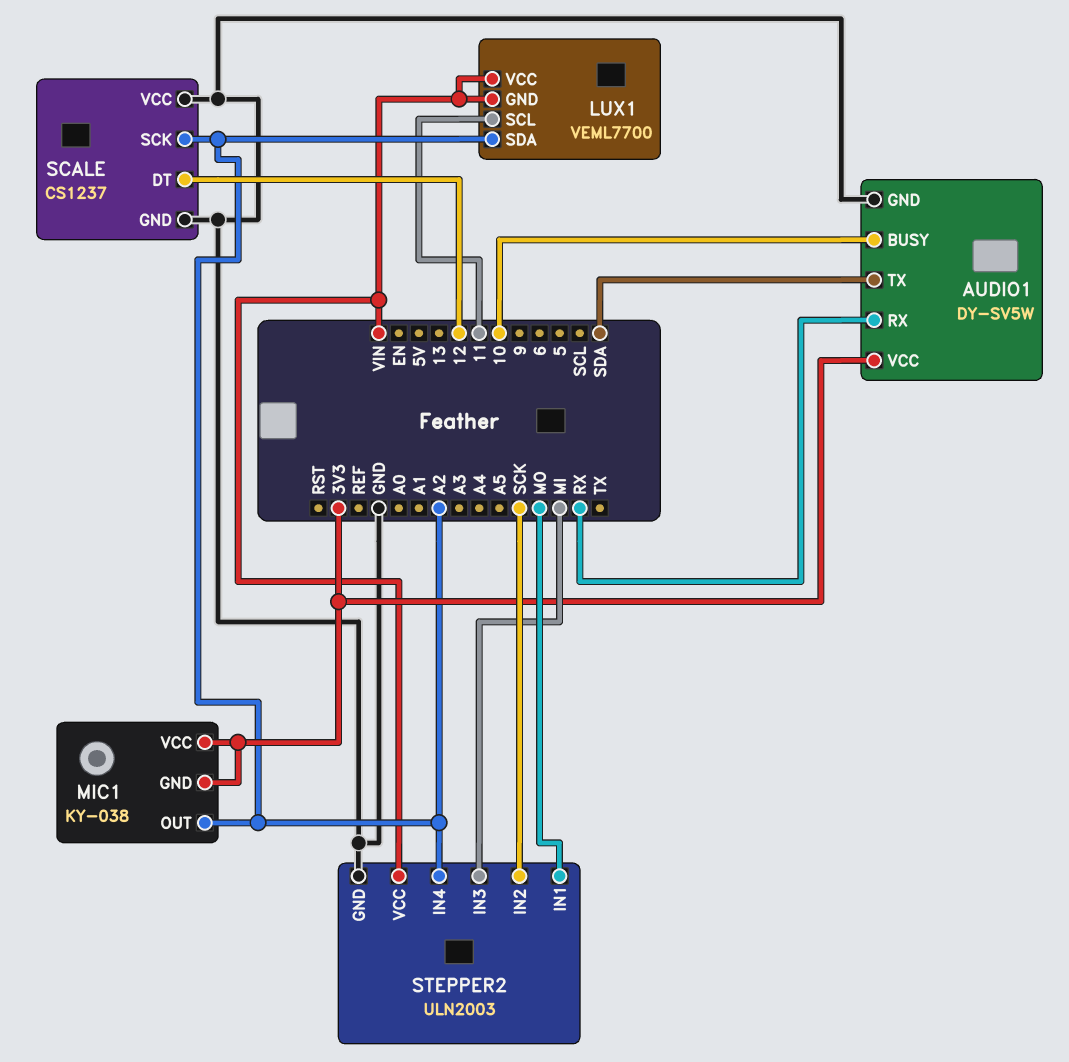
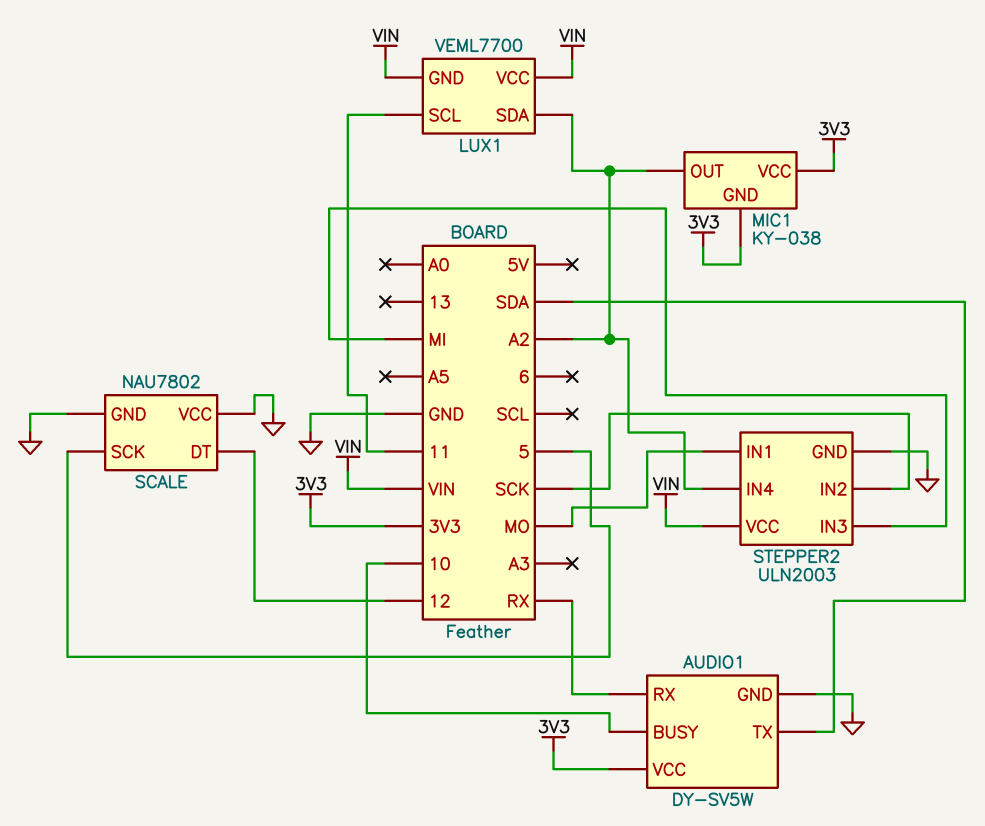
SCALE: CS1237 -> NAU7802
SCALE pin SCK: A2 -> 5

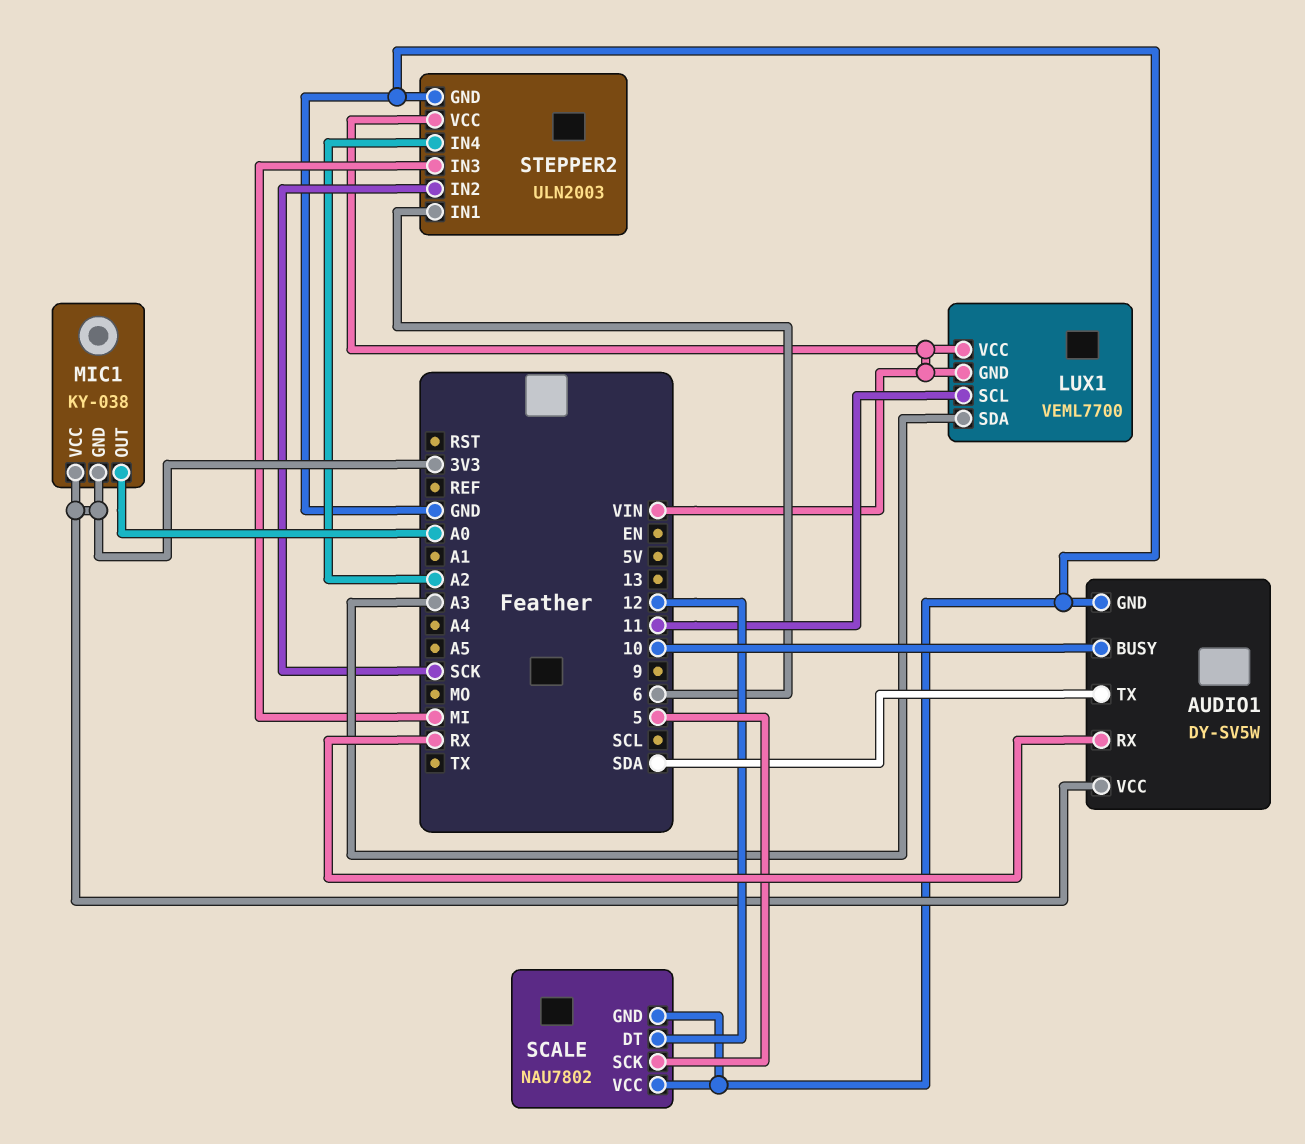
LUX1 pin SDA: A2 -> A3
MIC1 pin OUT: A2 -> A0
STEPPER2 pin IN1: MO -> 6

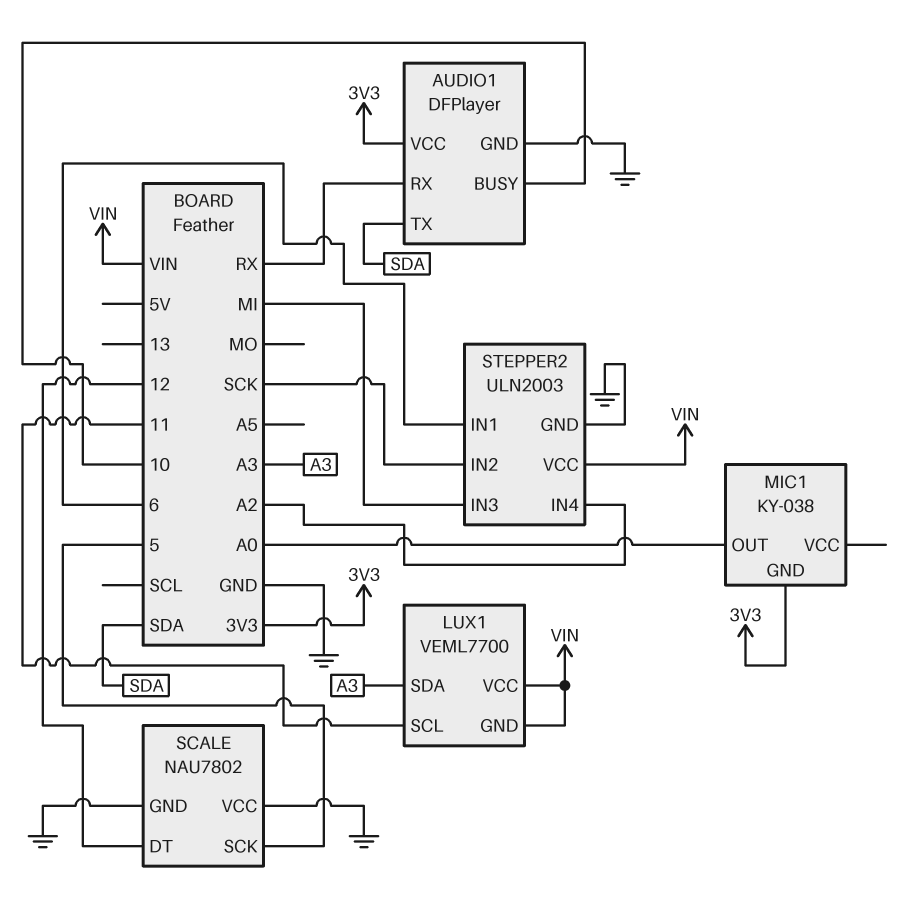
AUDIO1: DY-SV5W -> DFPlayer
MIC1 pin VCC: 3V3 -> none

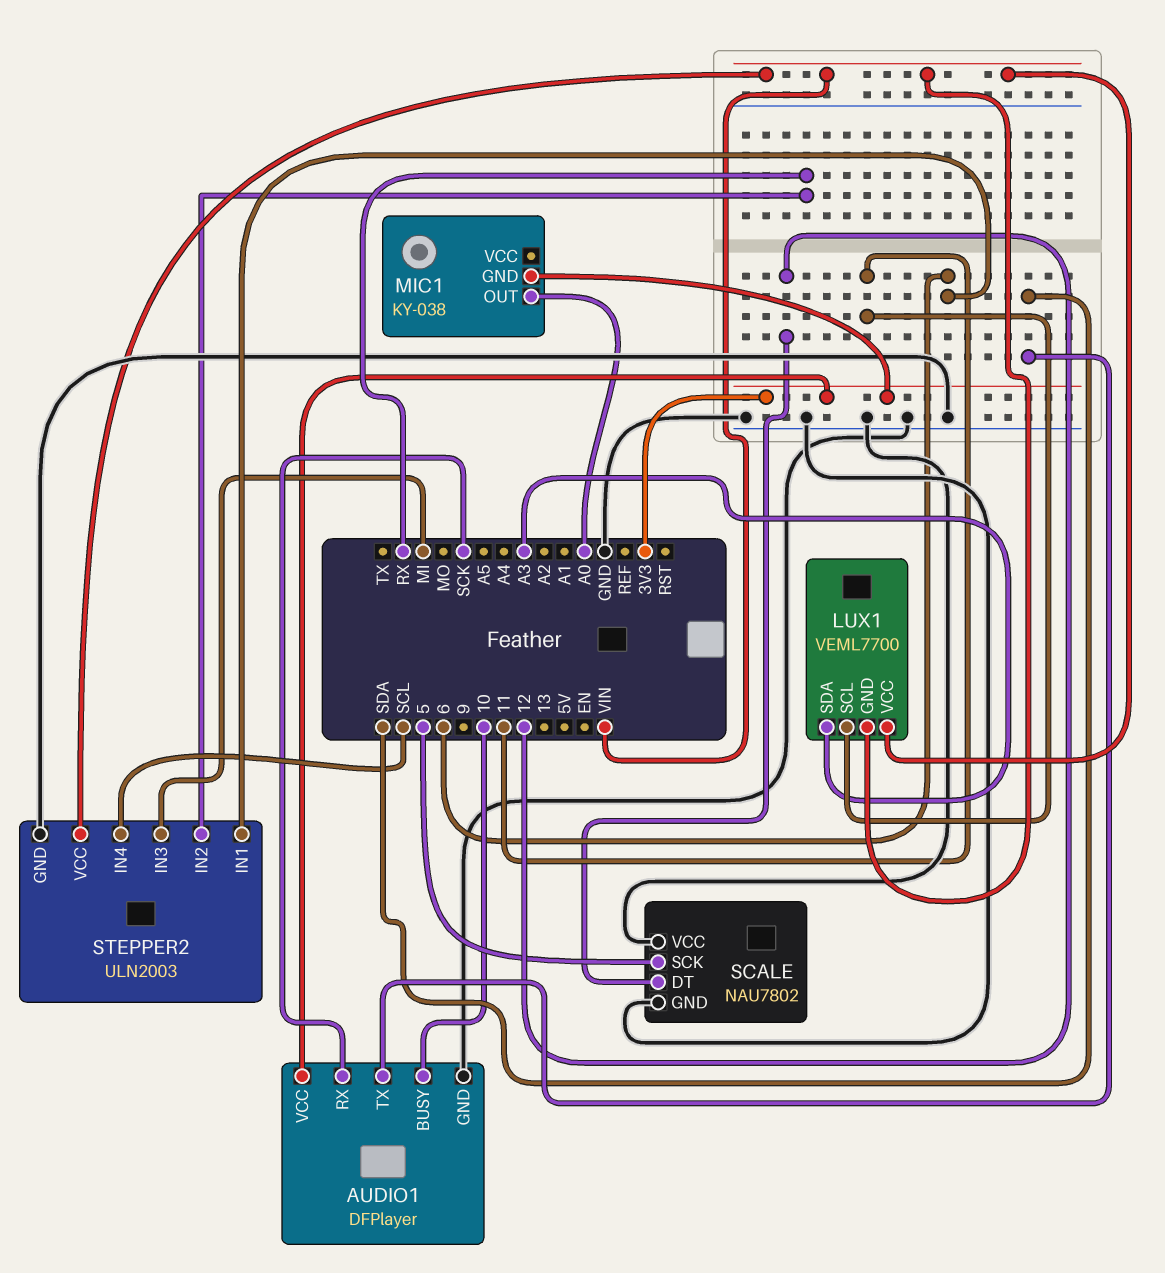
AUDIO1 pin RX: RX -> SCK
STEPPER2 pin IN2: SCK -> RX
STEPPER2 pin IN4: A2 -> SCL

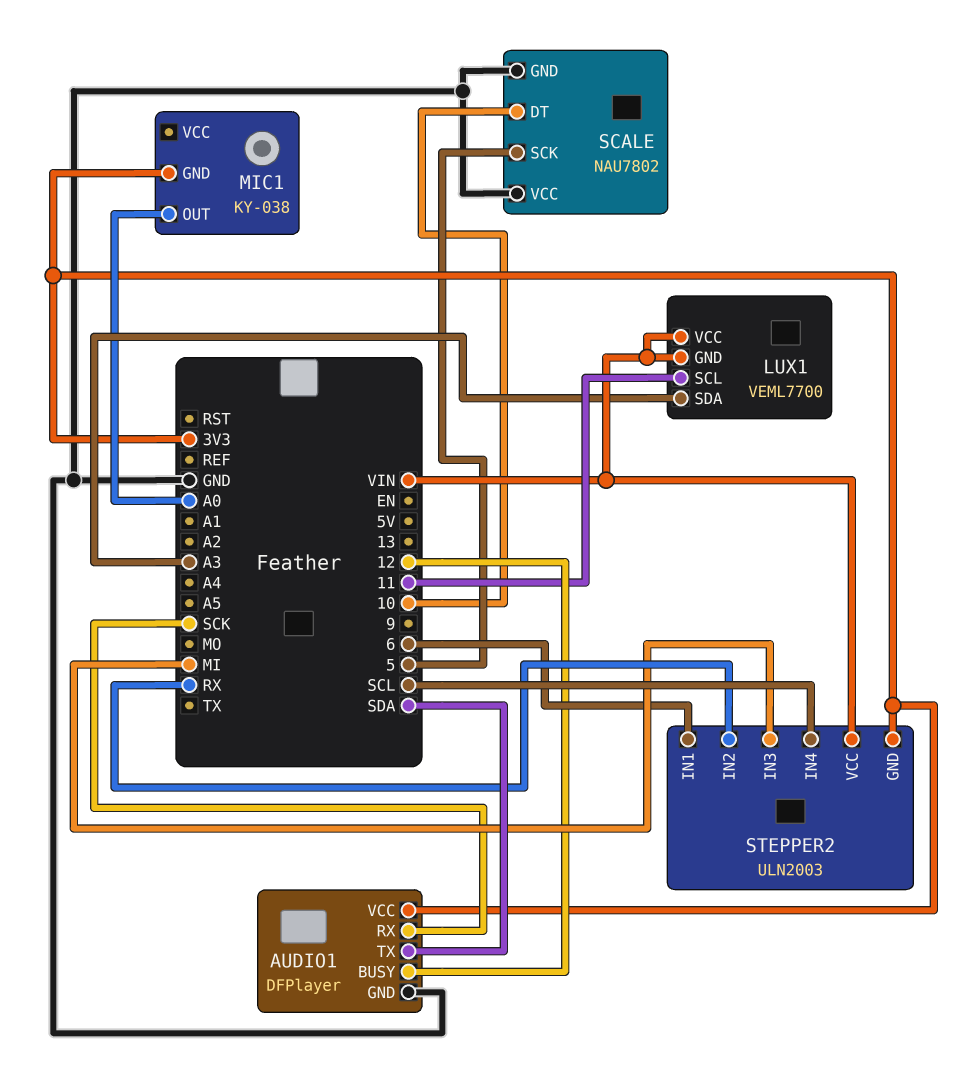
AUDIO1 pin BUSY: 10 -> 12
SCALE pin DT: 12 -> 10
STEPPER2 pin GND: GND -> 3V3

